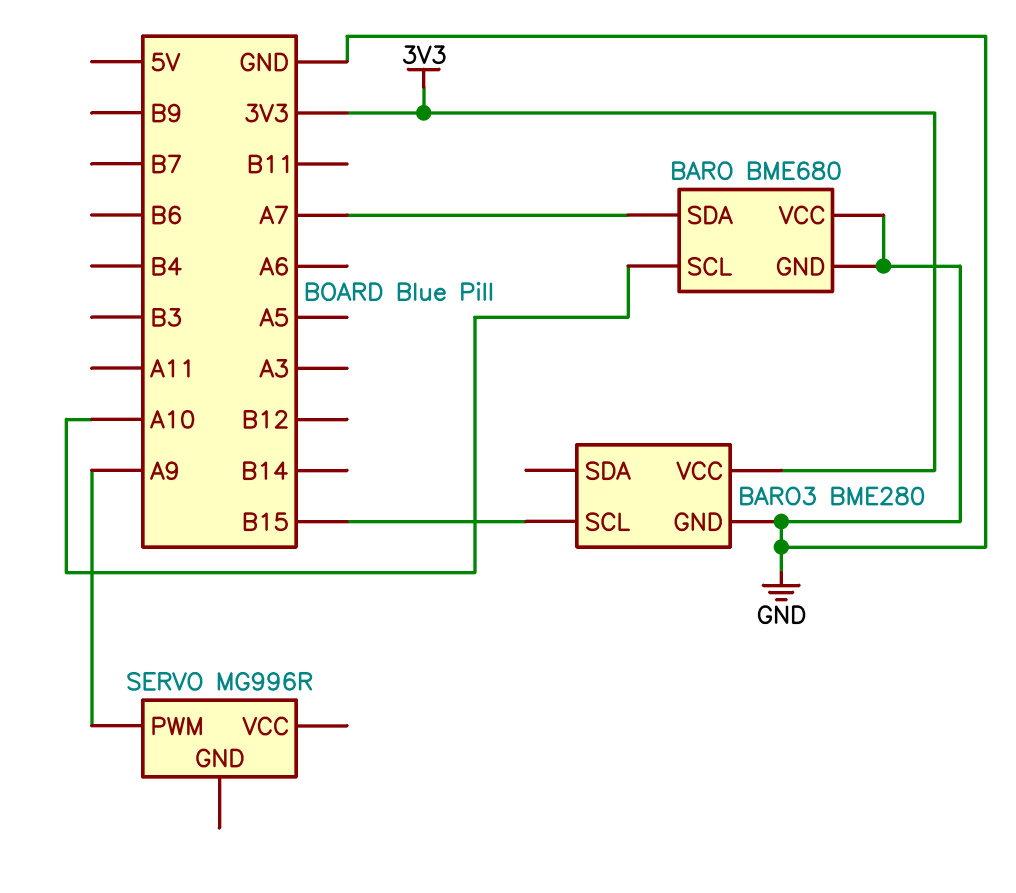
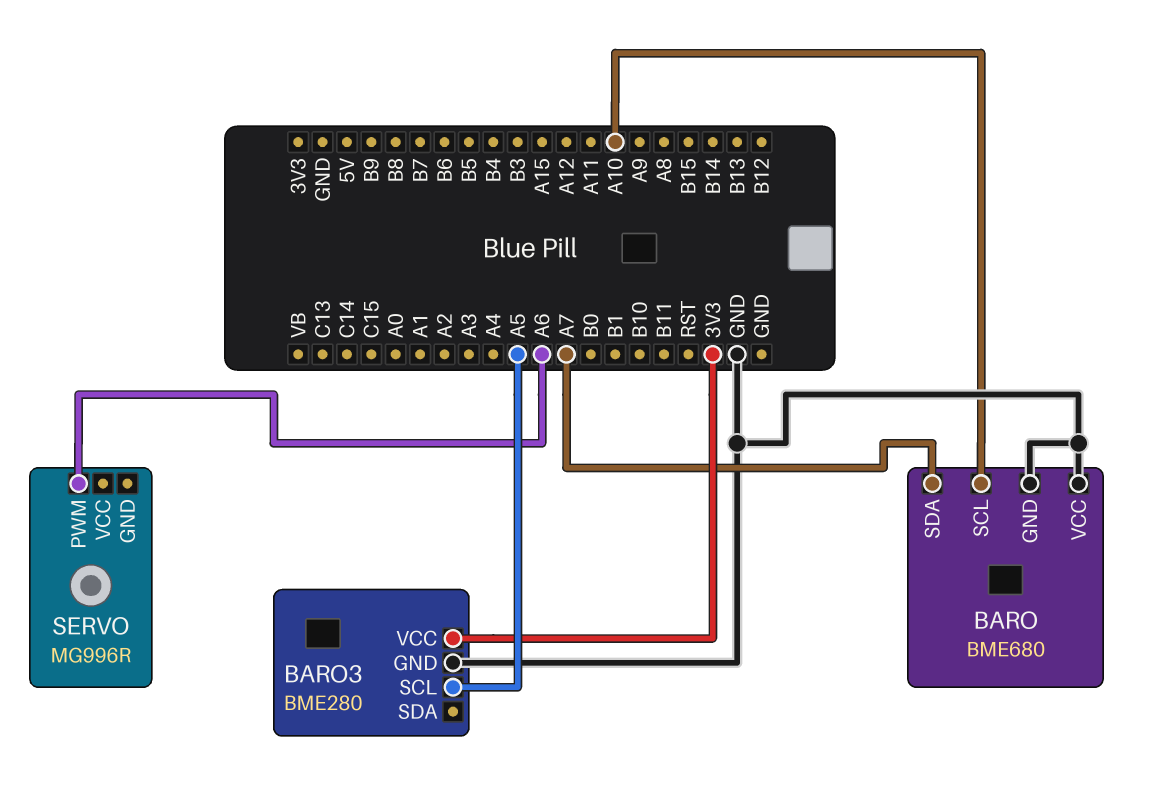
BARO3 pin SCL: B15 -> A5
SERVO pin PWM: A9 -> A6

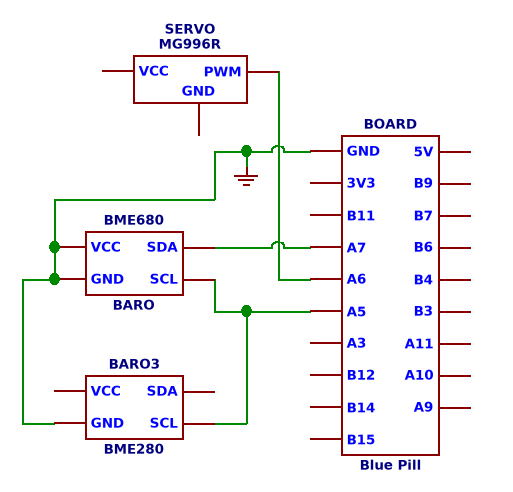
BARO pin SCL: A10 -> A5
BARO3 pin VCC: 3V3 -> none

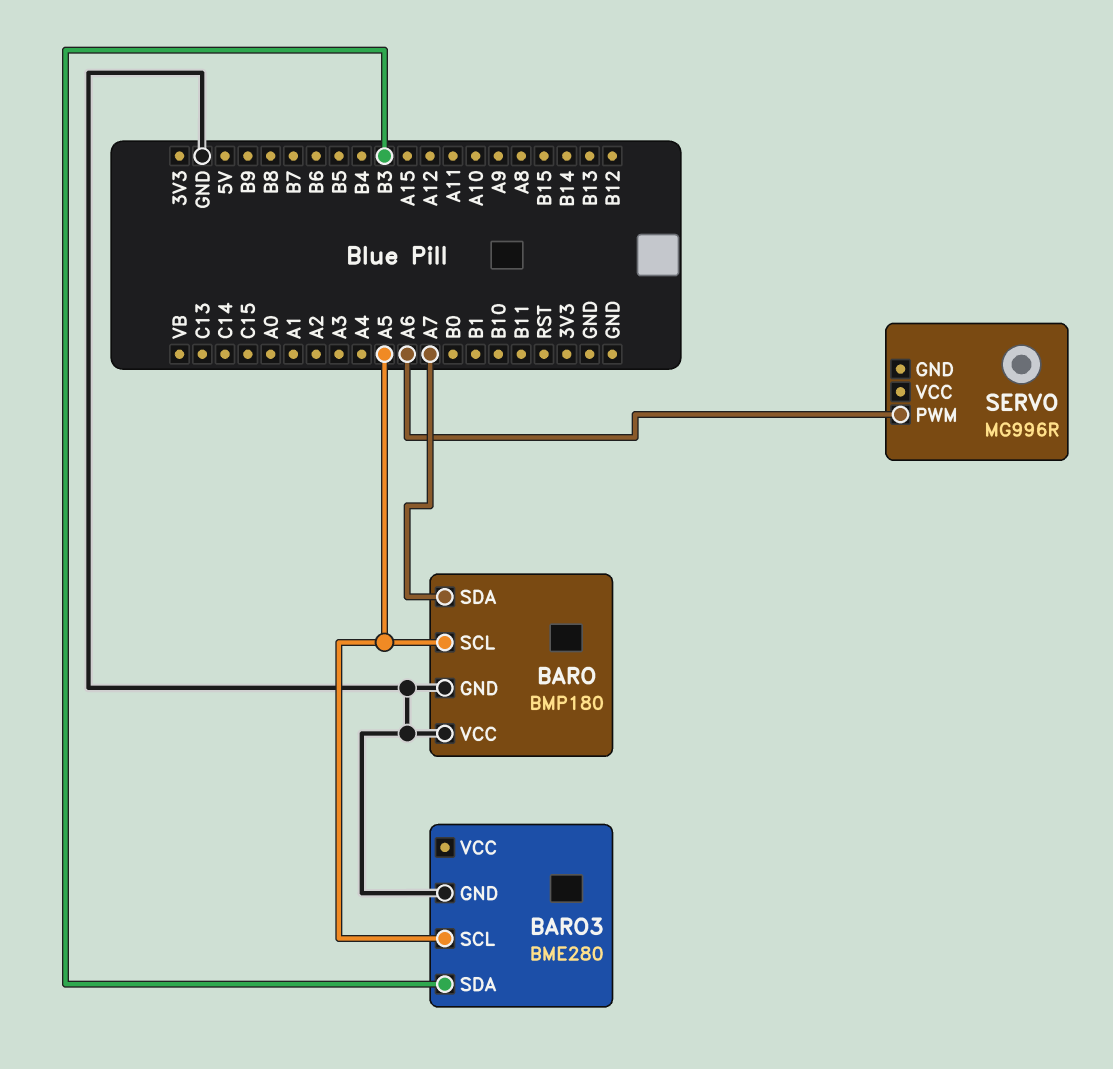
BARO: BME680 -> BMP180
BARO3 pin SDA: none -> B3

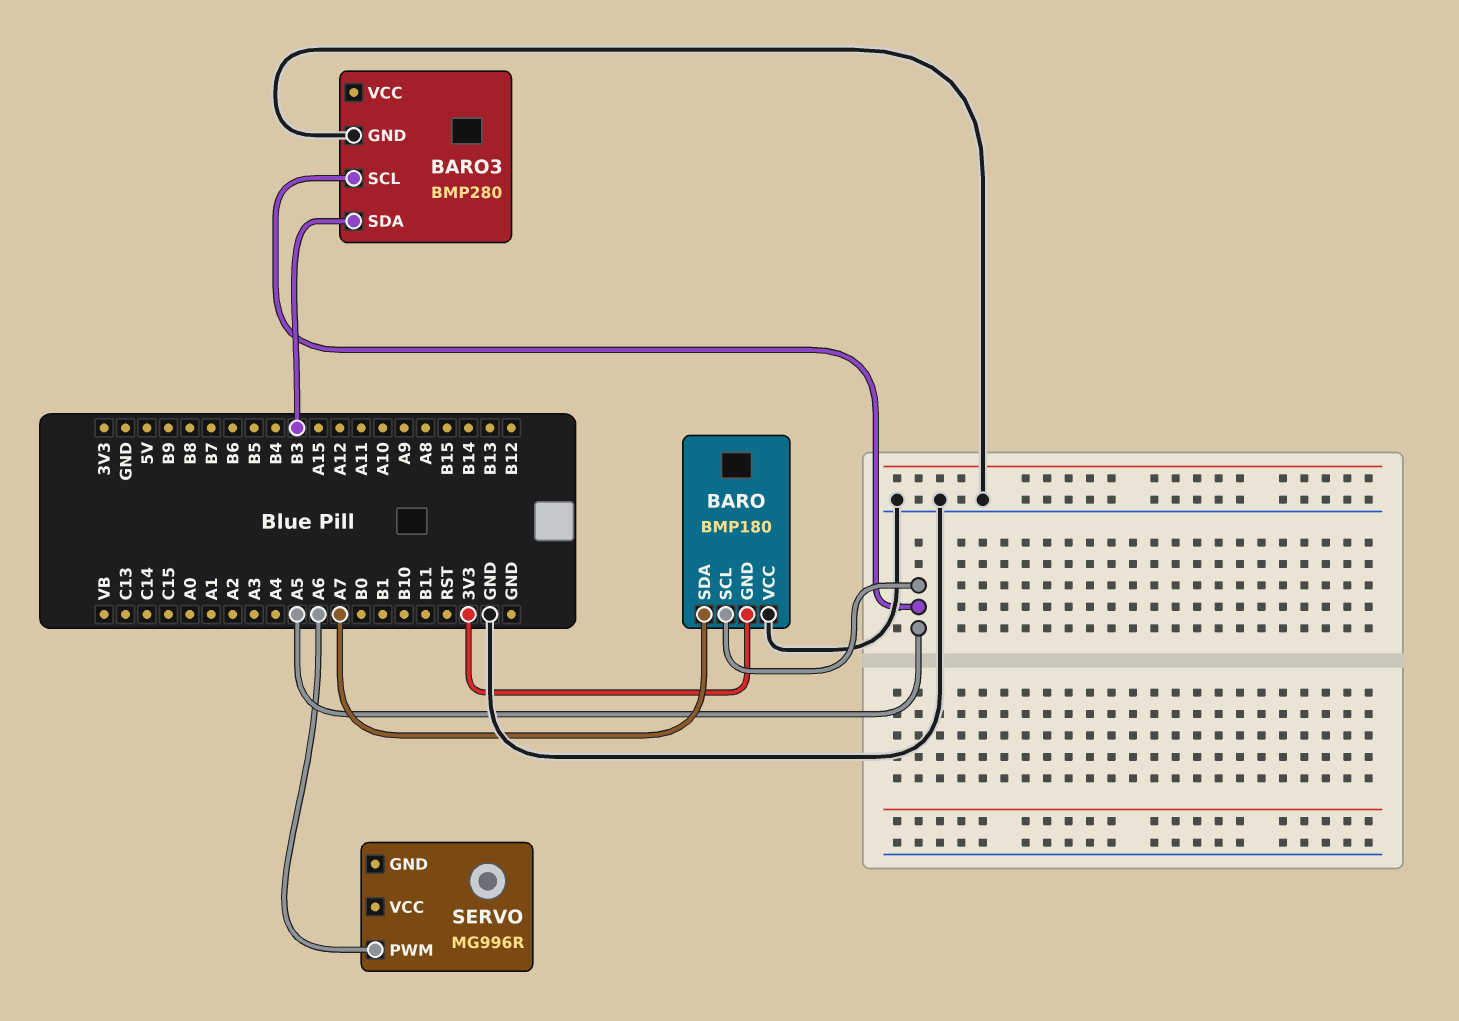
BARO pin GND: GND -> 3V3
BARO3: BME280 -> BMP280

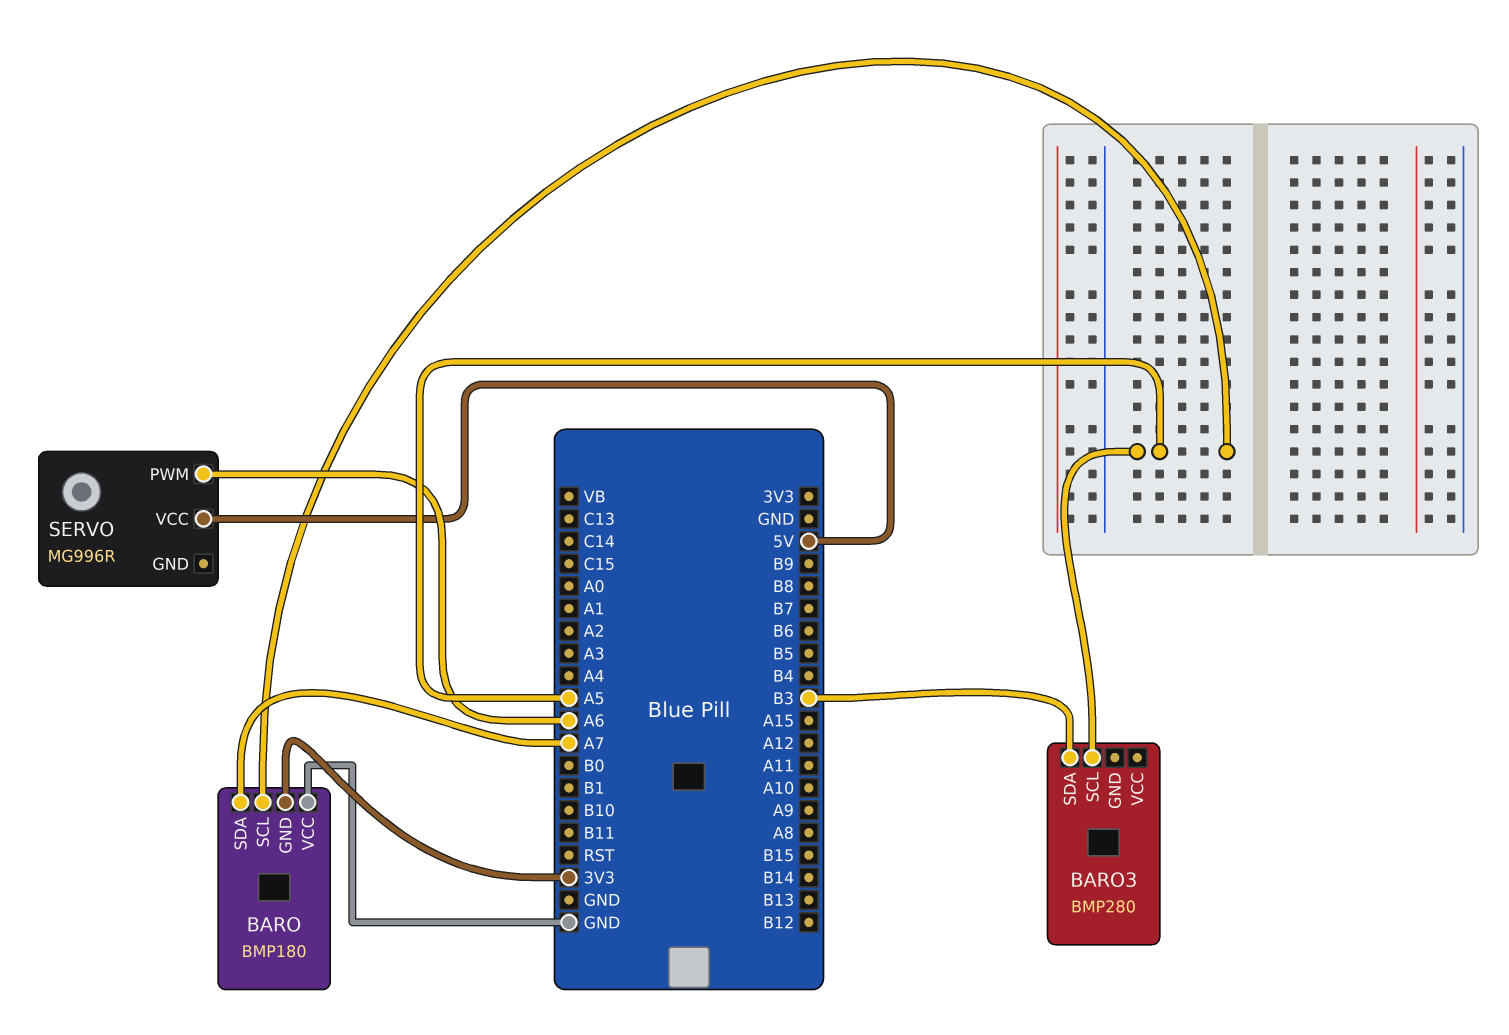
BARO3 pin GND: GND -> none
SERVO pin VCC: none -> 5V

